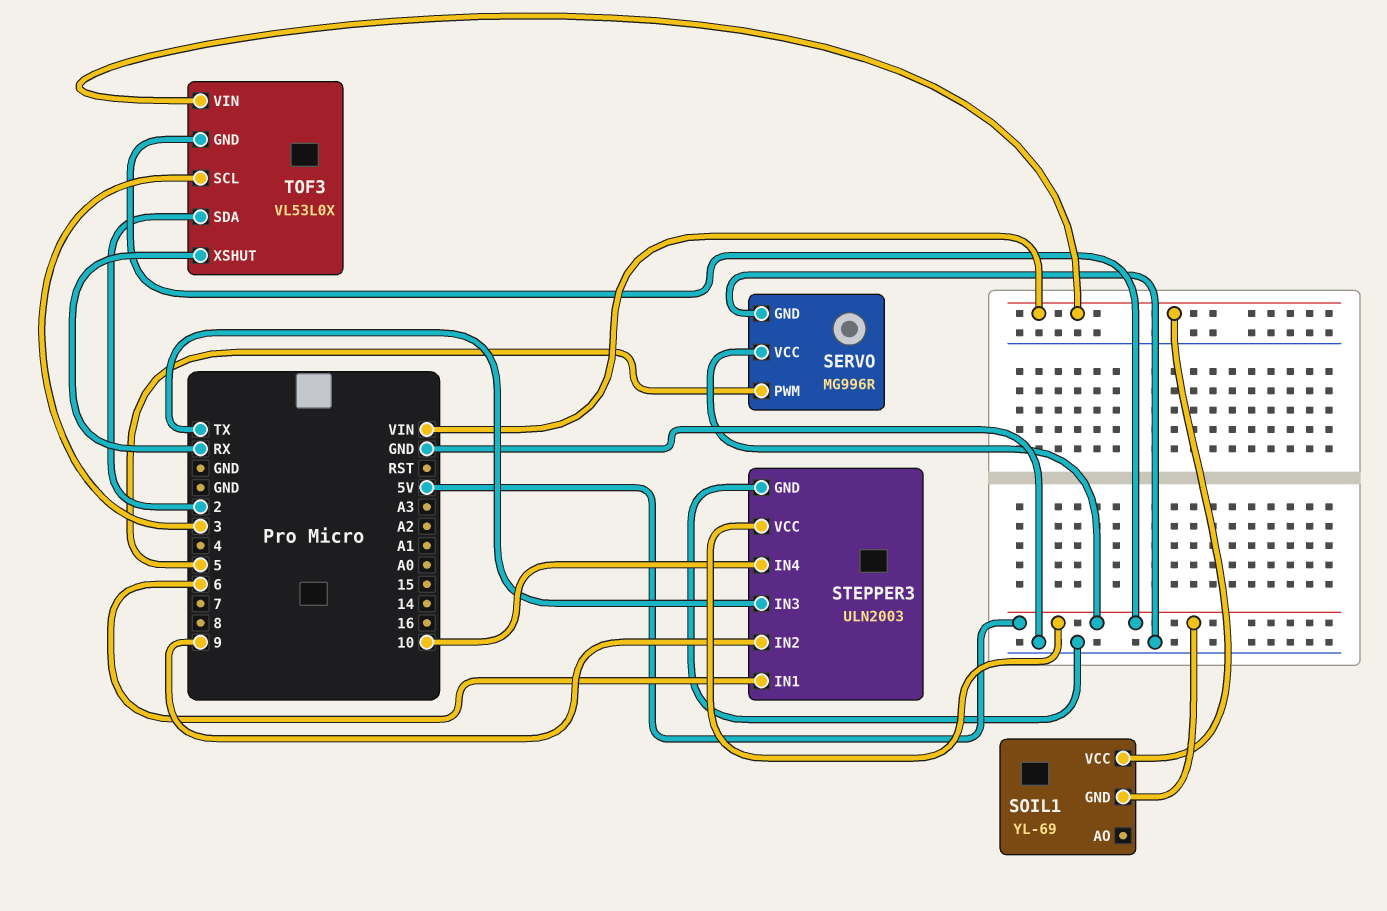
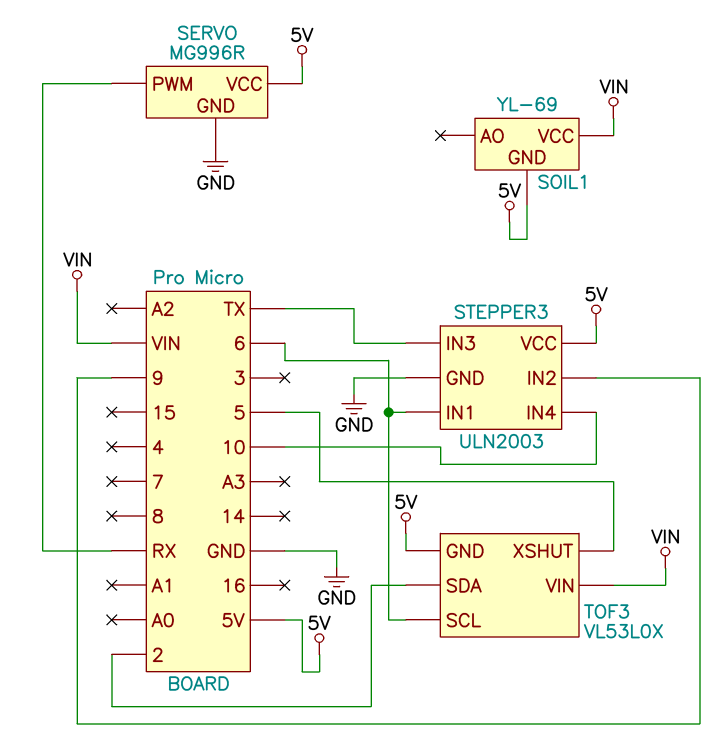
SERVO pin PWM: 5 -> RX
TOF3 pin SCL: 3 -> 6
TOF3 pin XSHUT: RX -> 5

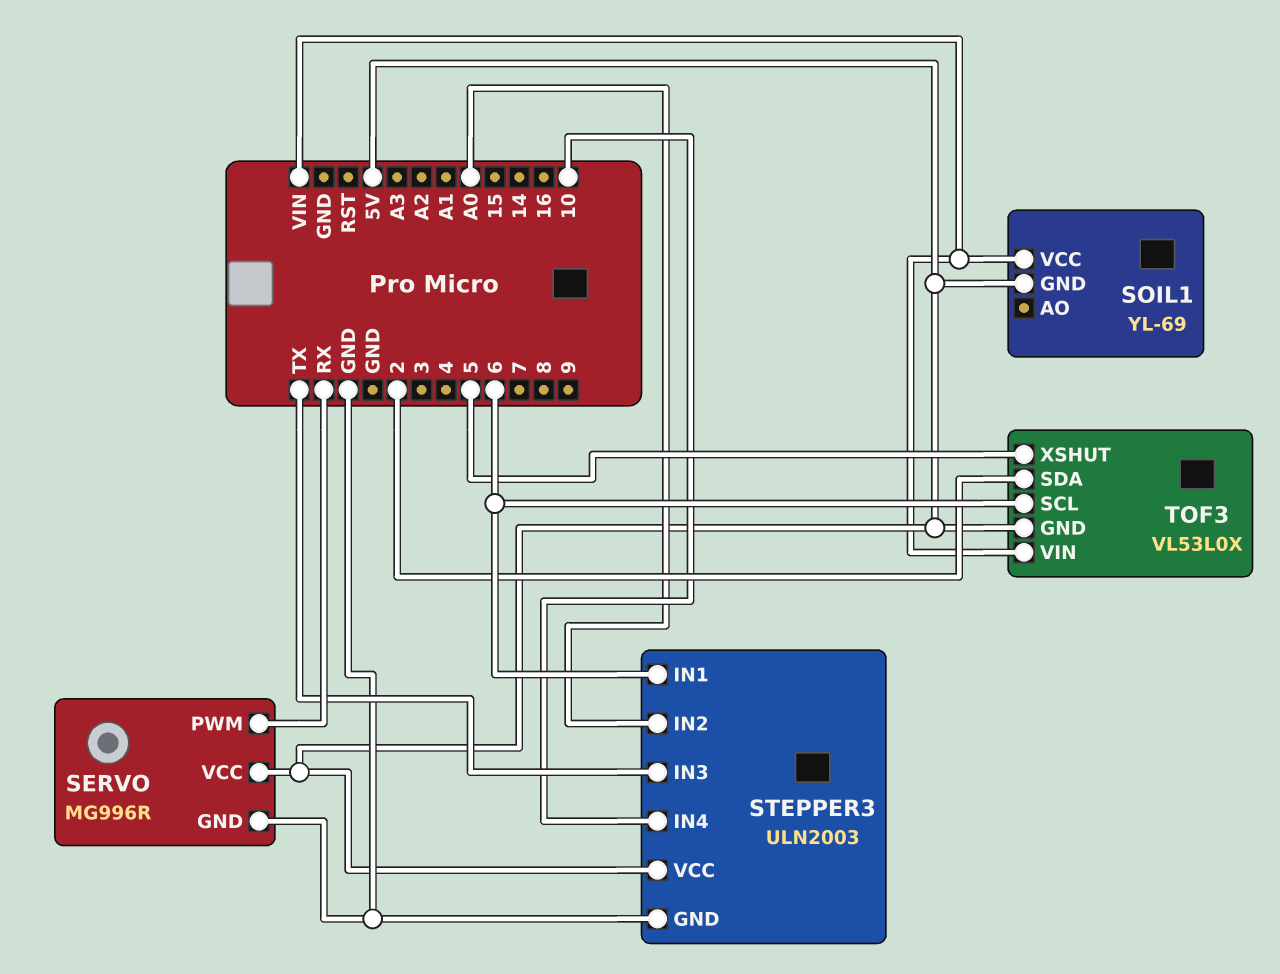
STEPPER3 pin IN2: 9 -> A0

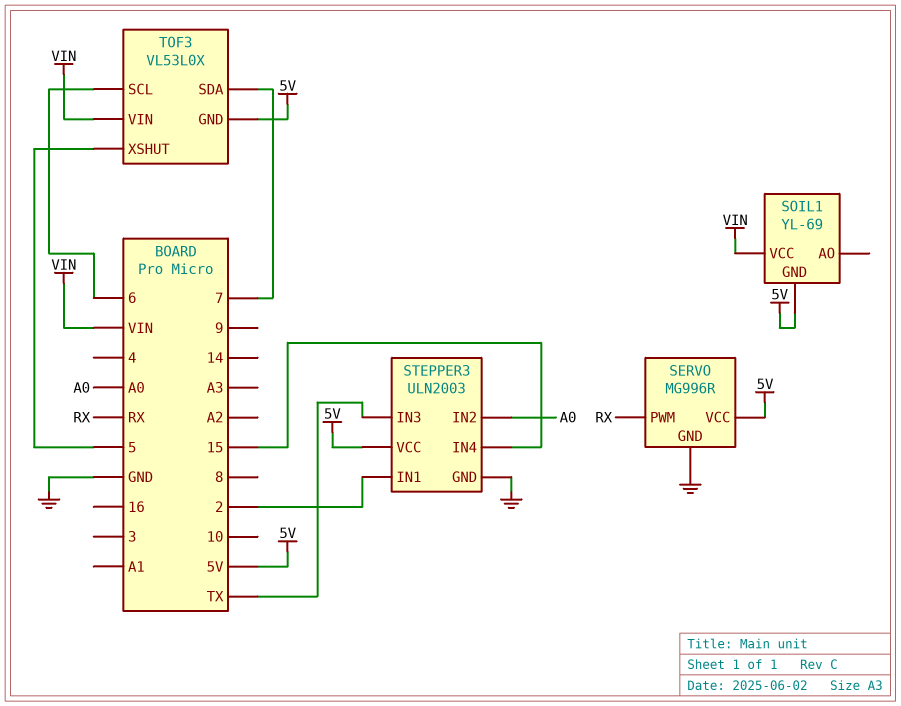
STEPPER3 pin IN1: 6 -> 2
STEPPER3 pin IN4: 10 -> 15
TOF3 pin SDA: 2 -> 7

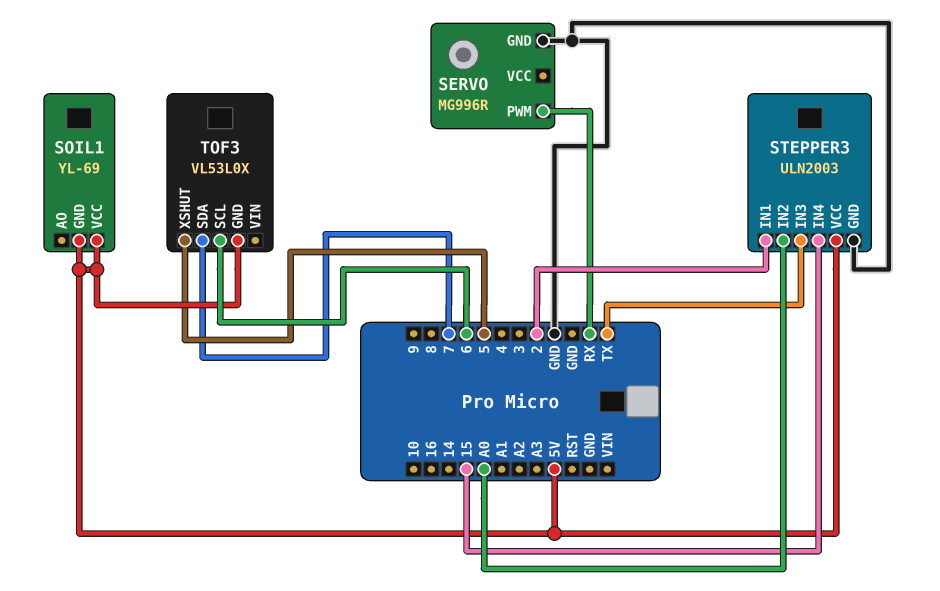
SERVO pin VCC: 5V -> none
SOIL1 pin VCC: VIN -> 5V
TOF3 pin VIN: VIN -> none

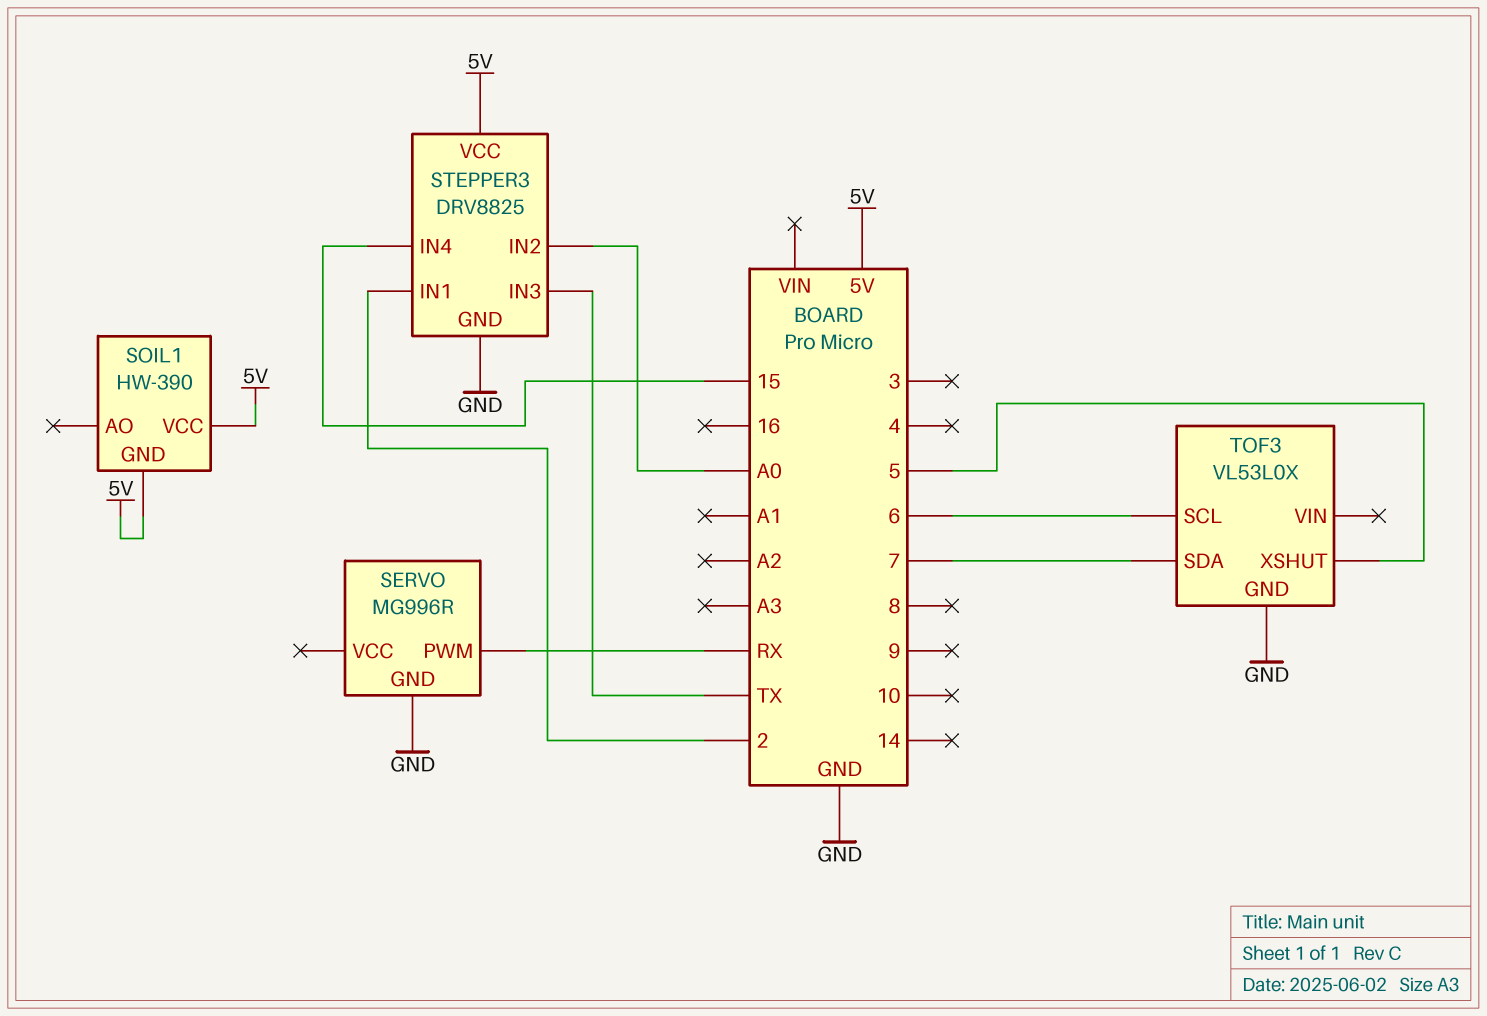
SOIL1: YL-69 -> HW-390
STEPPER3: ULN2003 -> DRV8825
TOF3 pin GND: 5V -> GND

